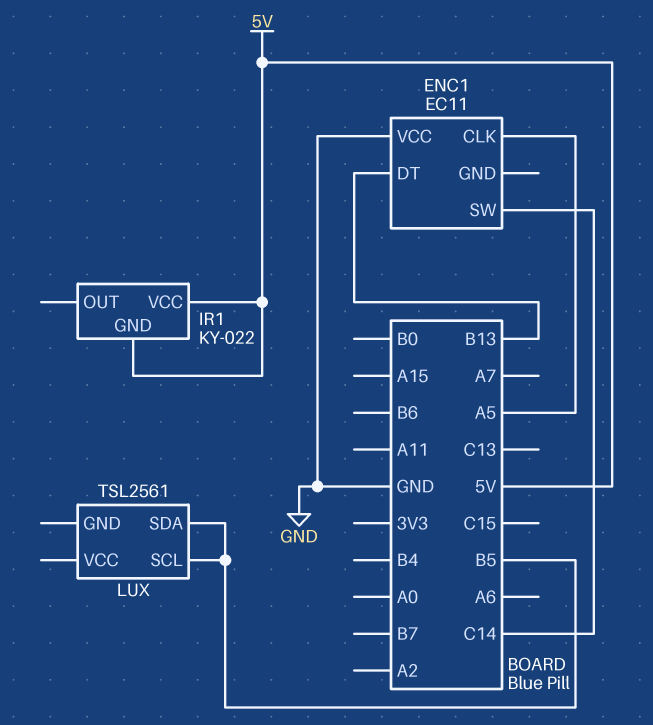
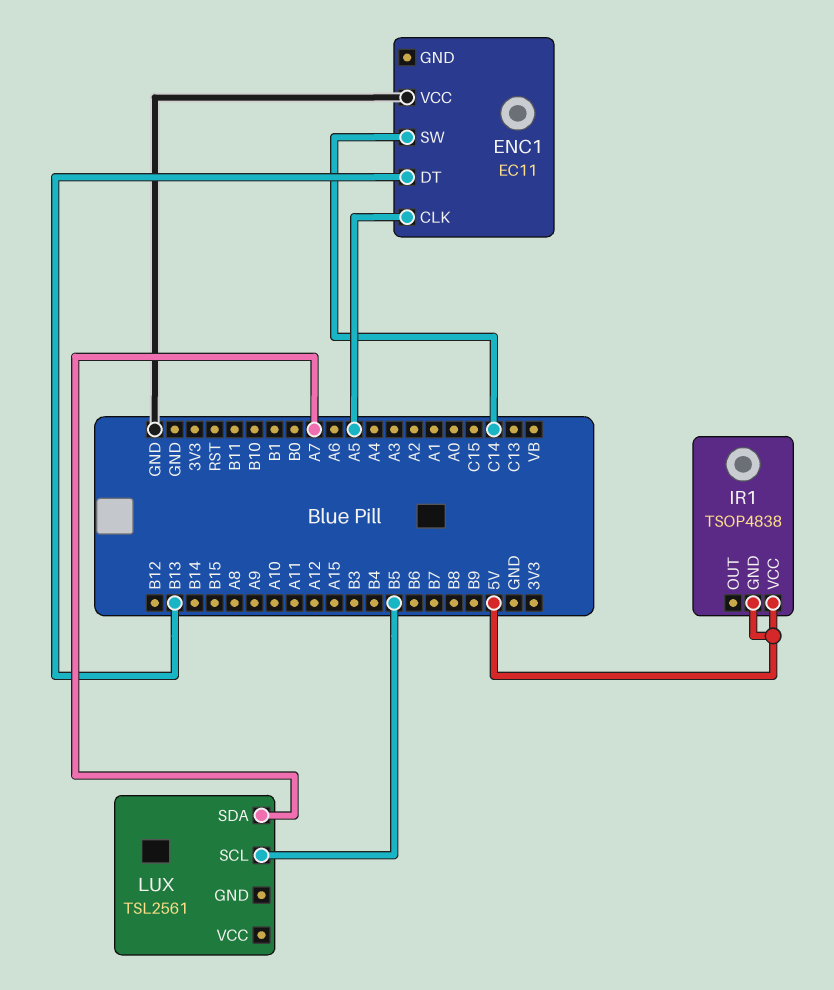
IR1: KY-022 -> TSOP4838
LUX pin SDA: B5 -> A7

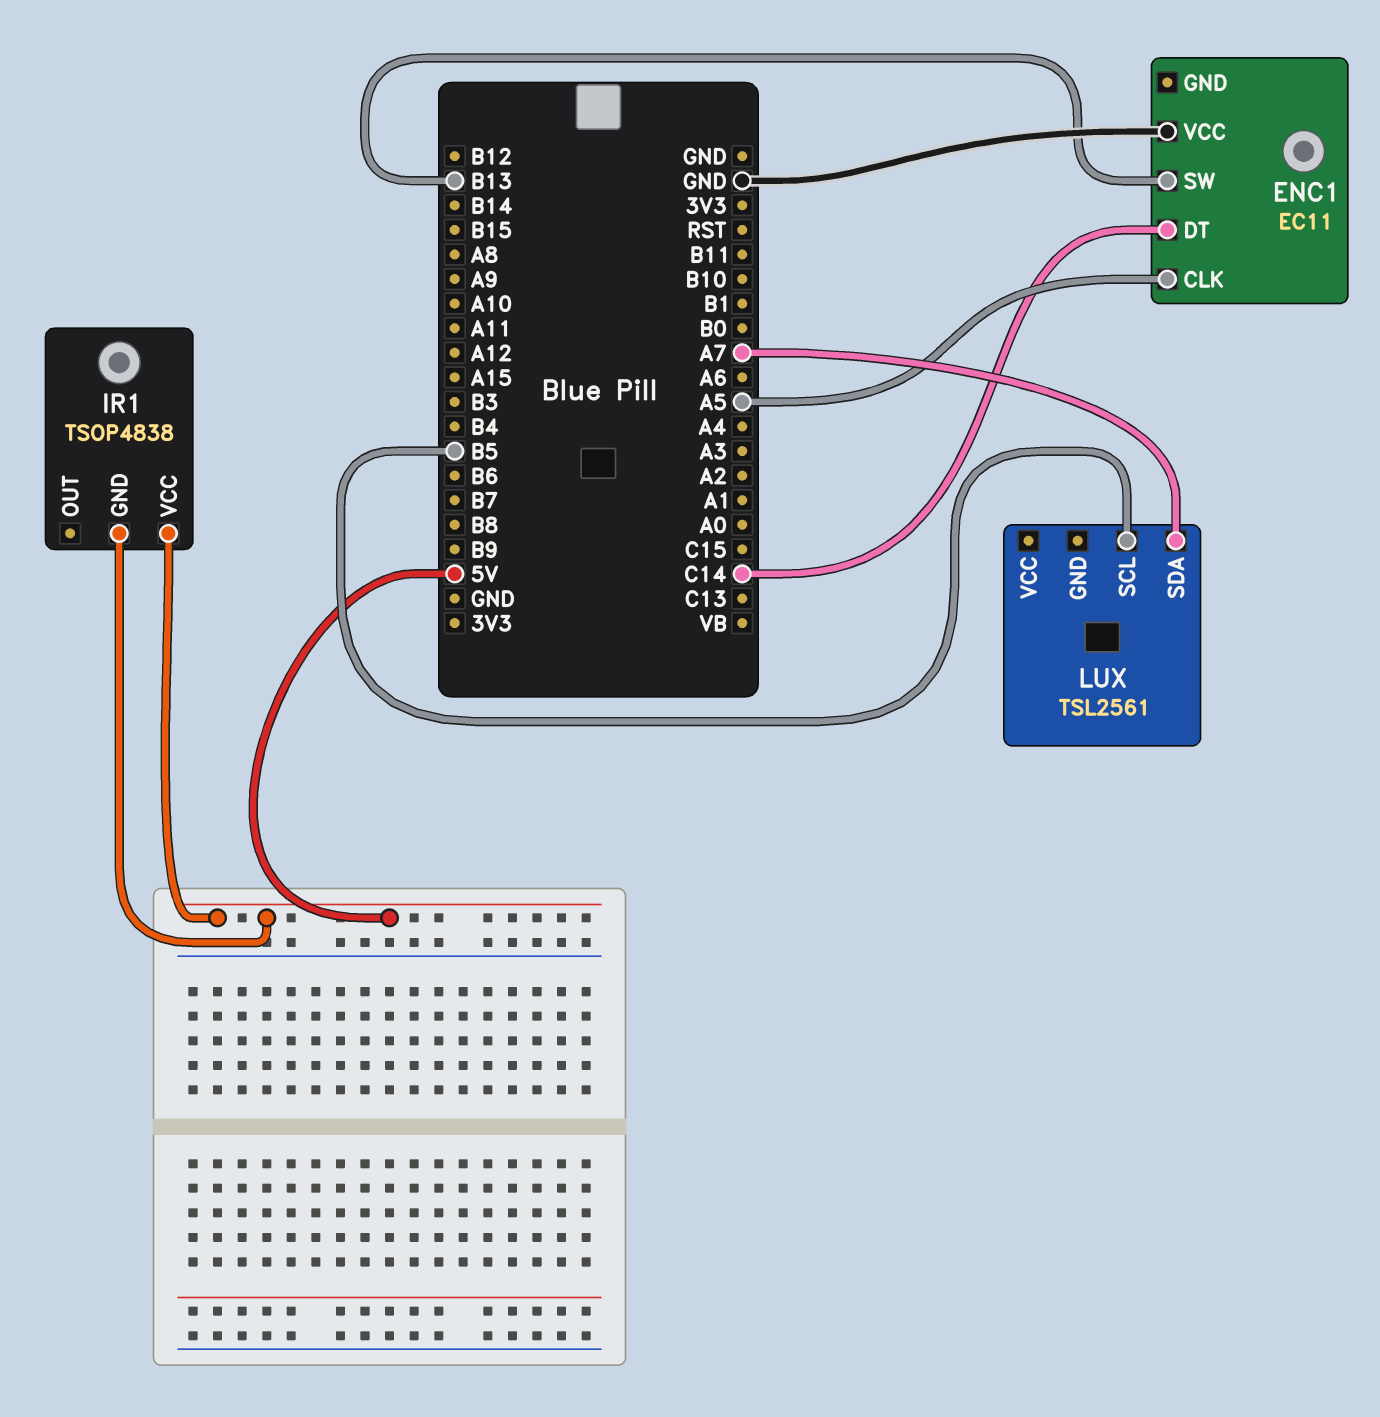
ENC1 pin DT: B13 -> C14
ENC1 pin SW: C14 -> B13

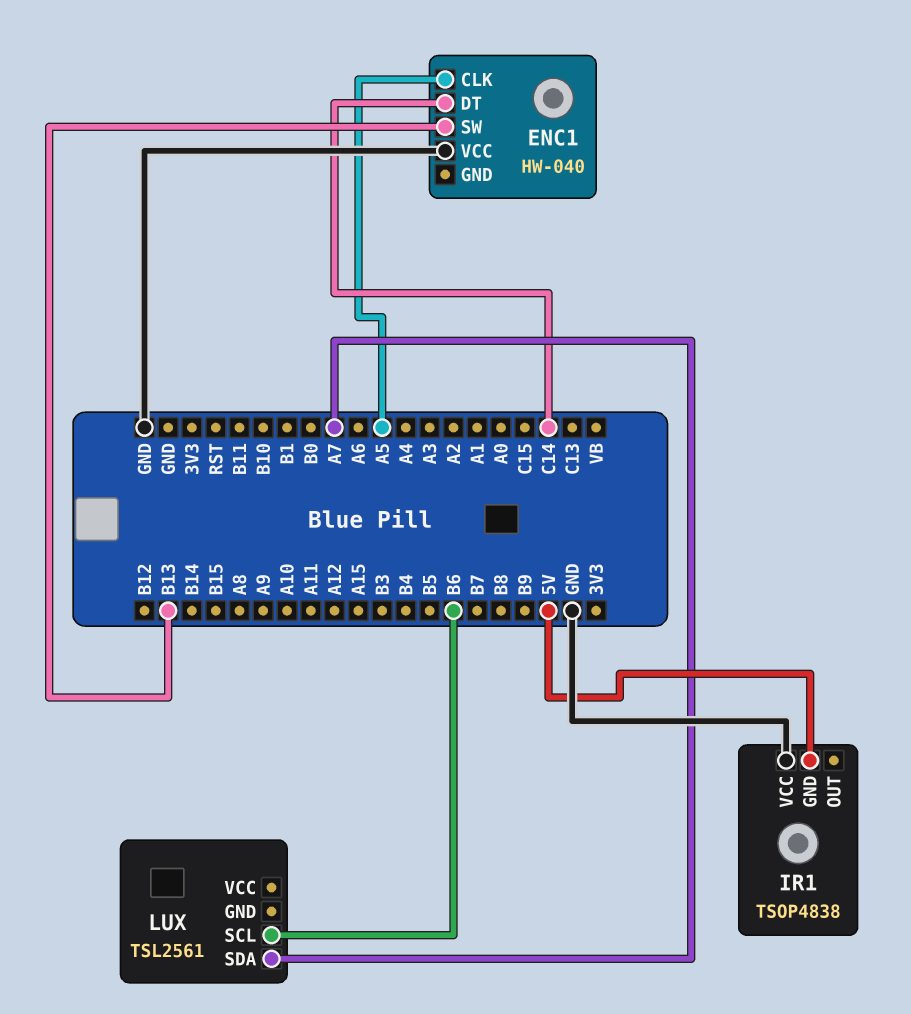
ENC1: EC11 -> HW-040
IR1 pin VCC: 5V -> GND
LUX pin SCL: B5 -> B6

